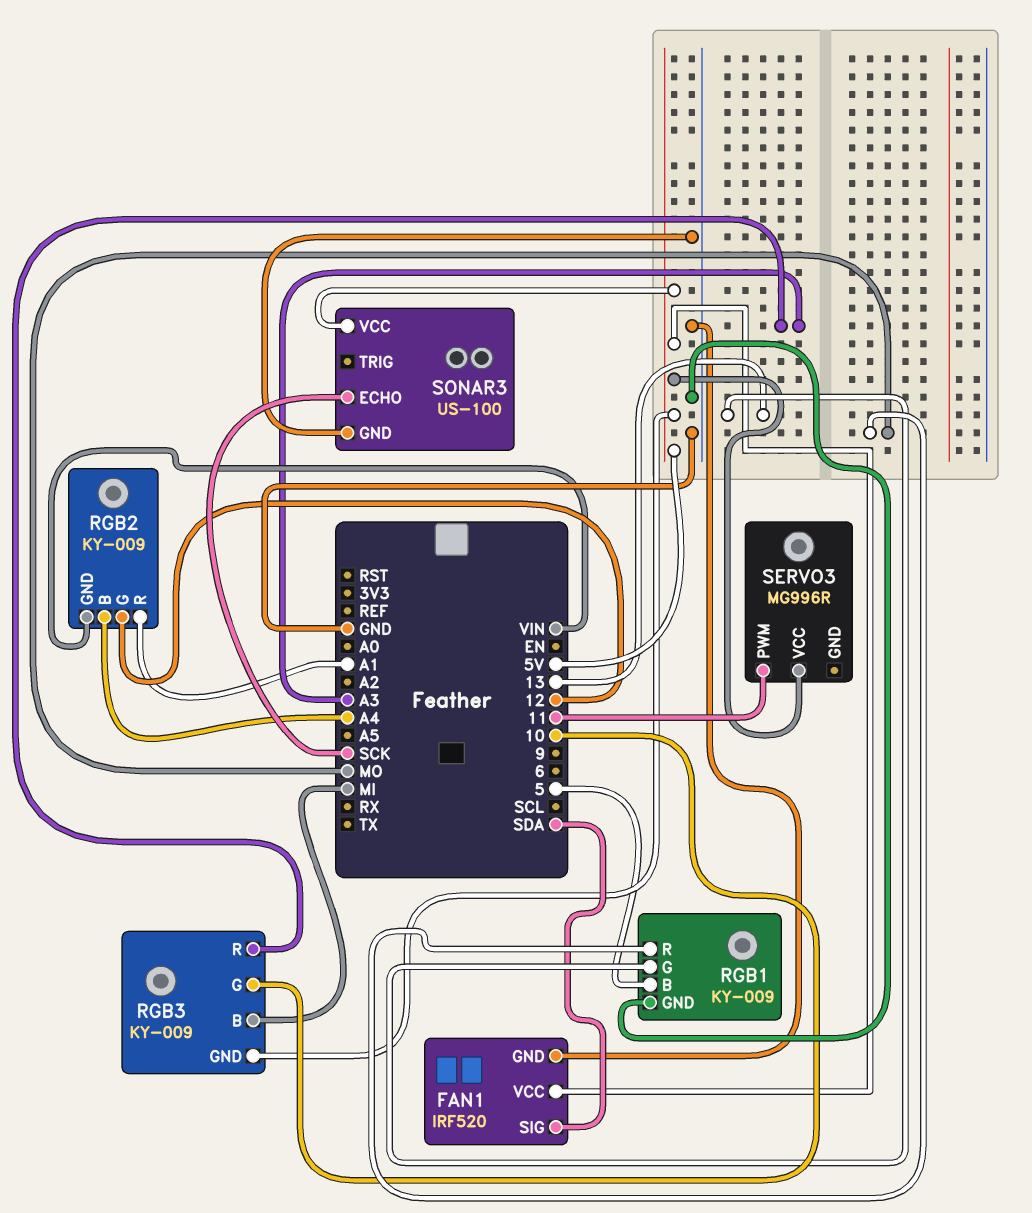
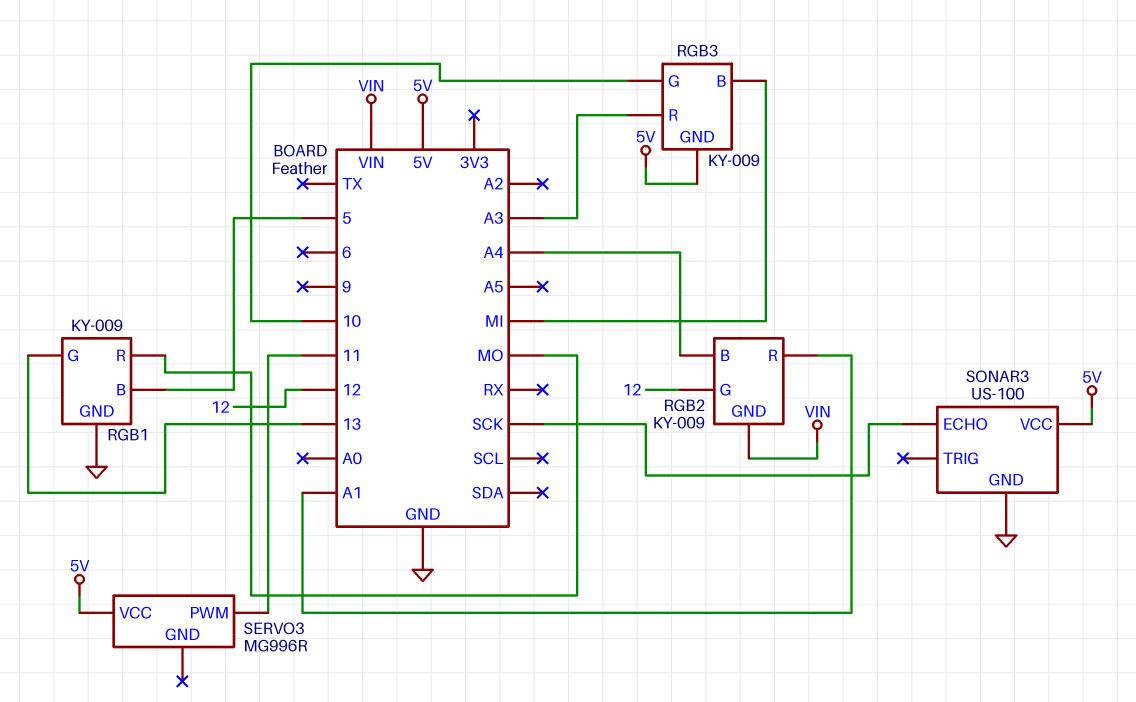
FAN1: IRF520 -> none
FAN1 pin GND: GND -> none
FAN1 pin SIG: SDA -> none
FAN1 pin VCC: 5V -> none

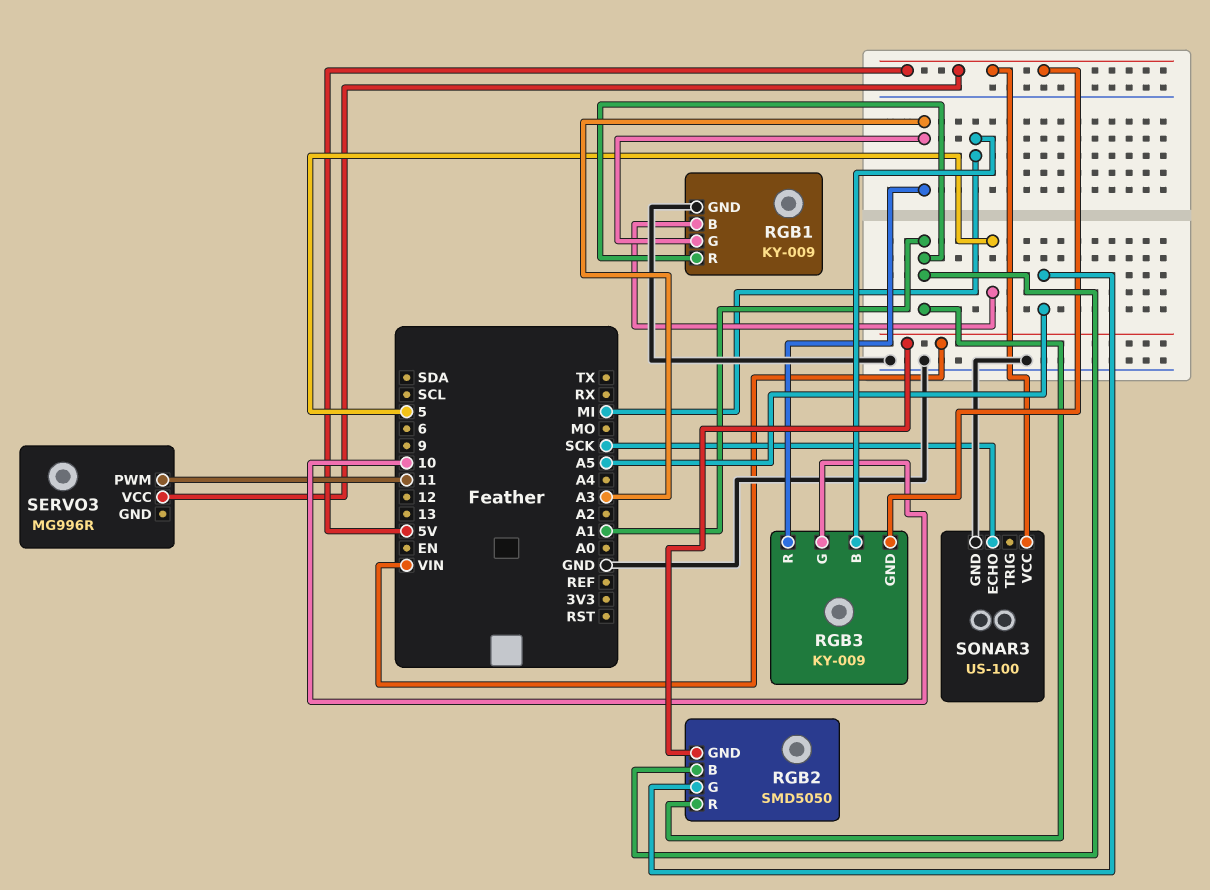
RGB1 pin G: 13 -> A3
RGB1 pin R: MO -> A1
RGB2: KY-009 -> SMD5050
RGB2 pin B: A4 -> A1
RGB2 pin G: 12 -> A5

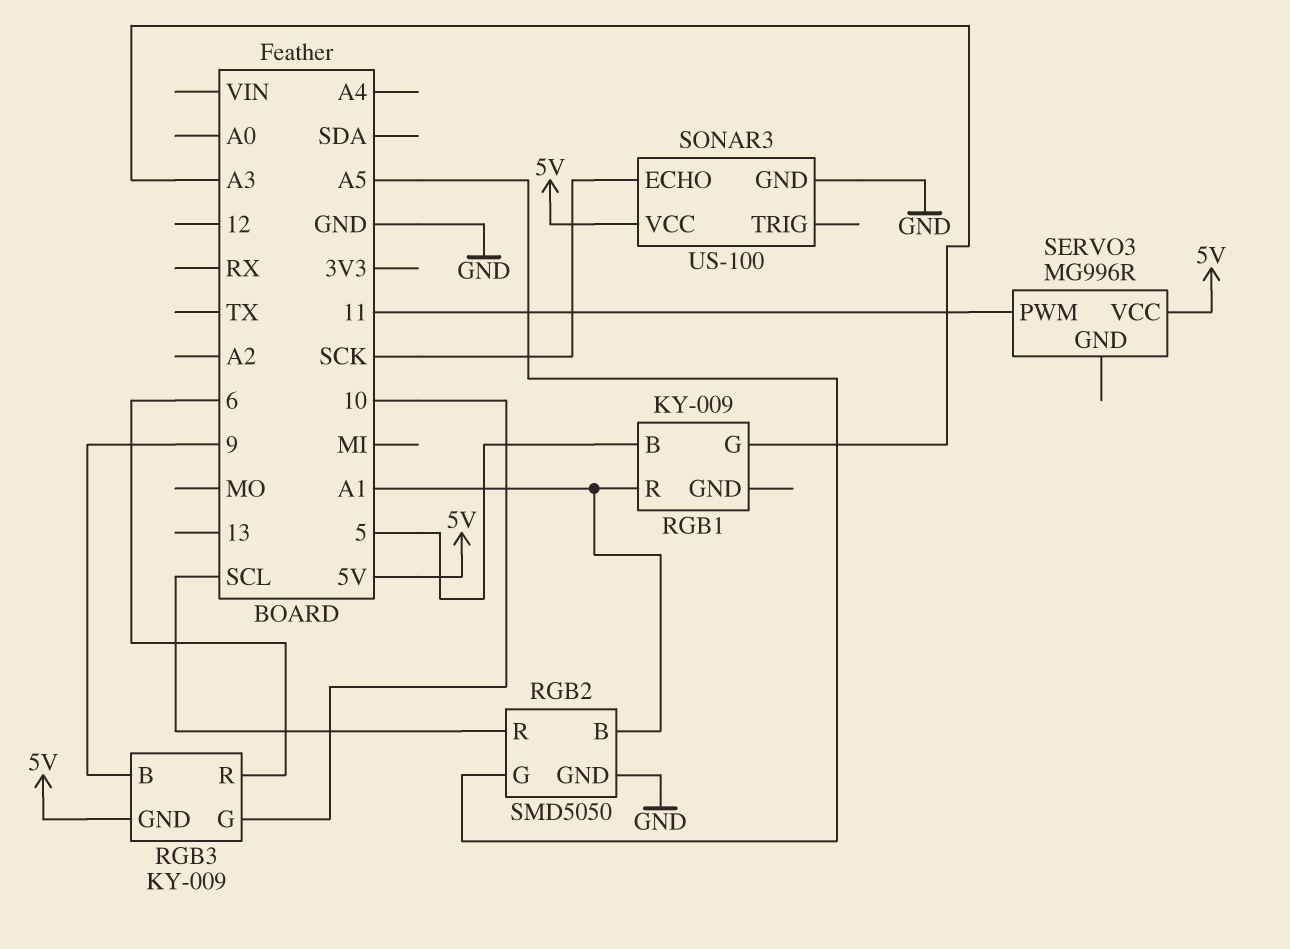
RGB1 pin GND: GND -> none
RGB2 pin GND: VIN -> GND
RGB2 pin R: A1 -> SCL
RGB3 pin B: MI -> 9
RGB3 pin R: A3 -> 6

